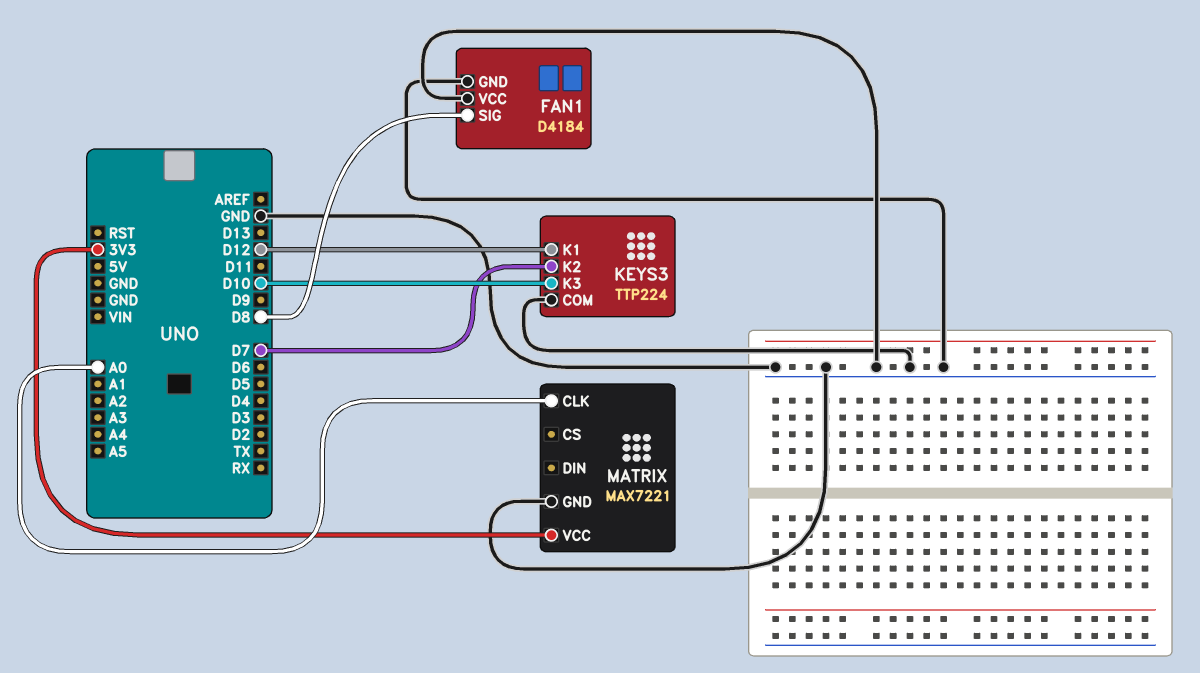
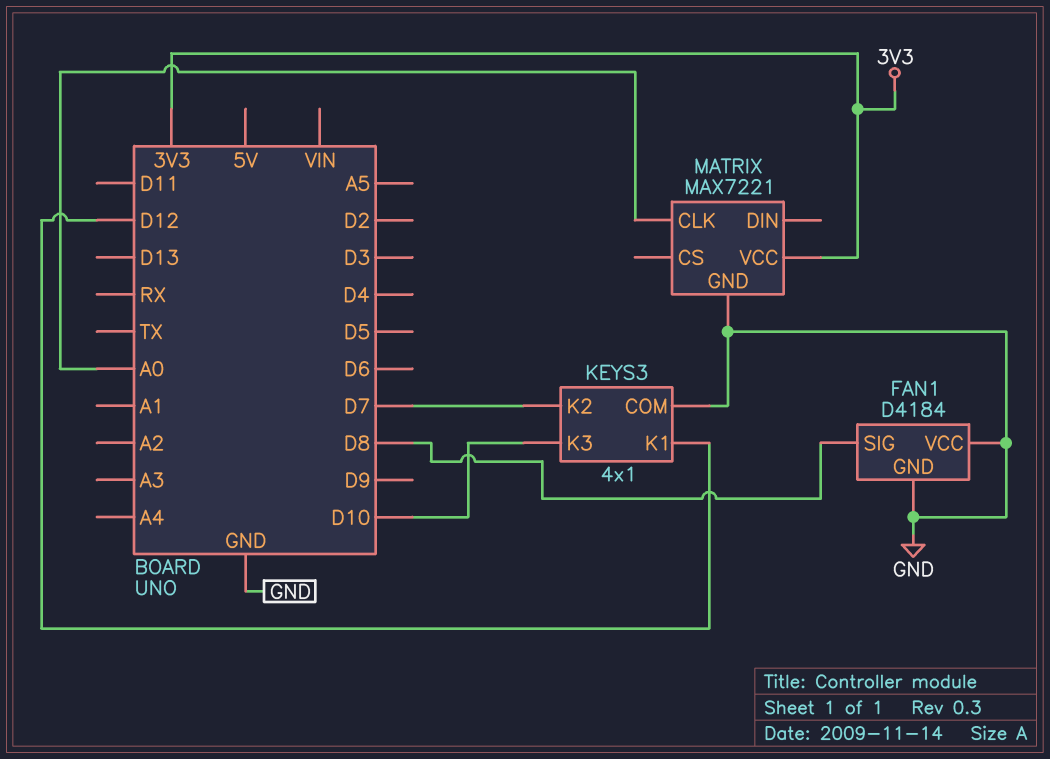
KEYS3: TTP224 -> 4x1

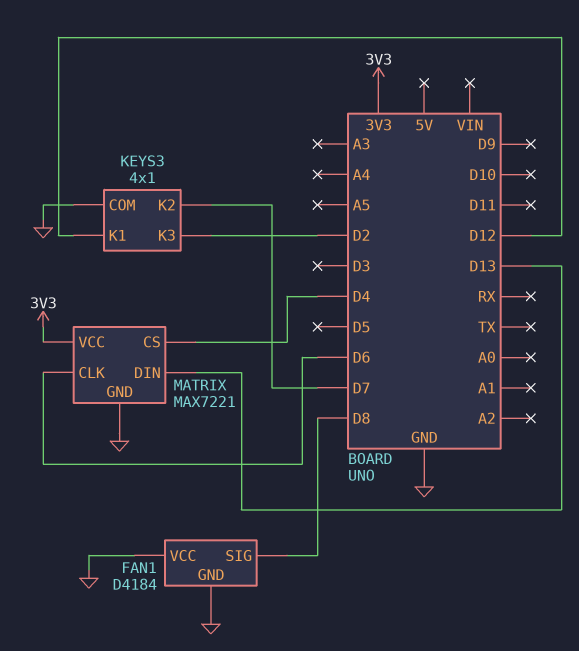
KEYS3 pin K3: D10 -> D2
MATRIX pin CLK: A0 -> D6
MATRIX pin CS: none -> D4
MATRIX pin DIN: none -> D13

